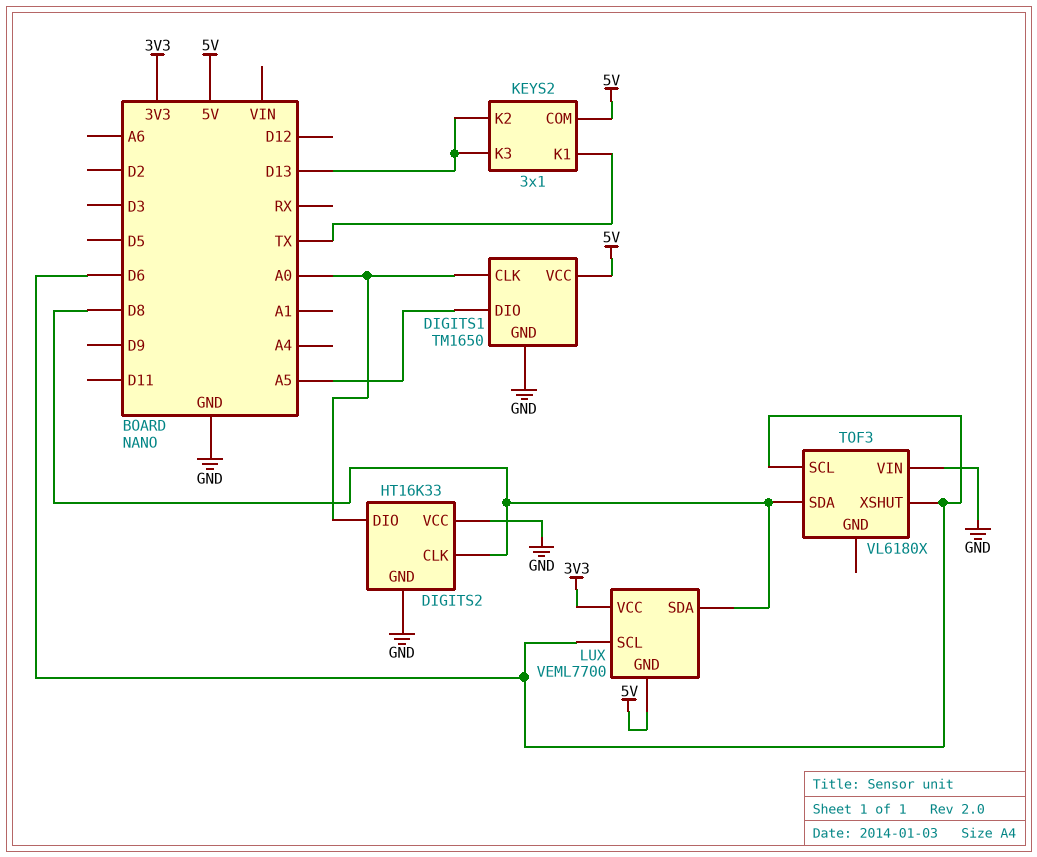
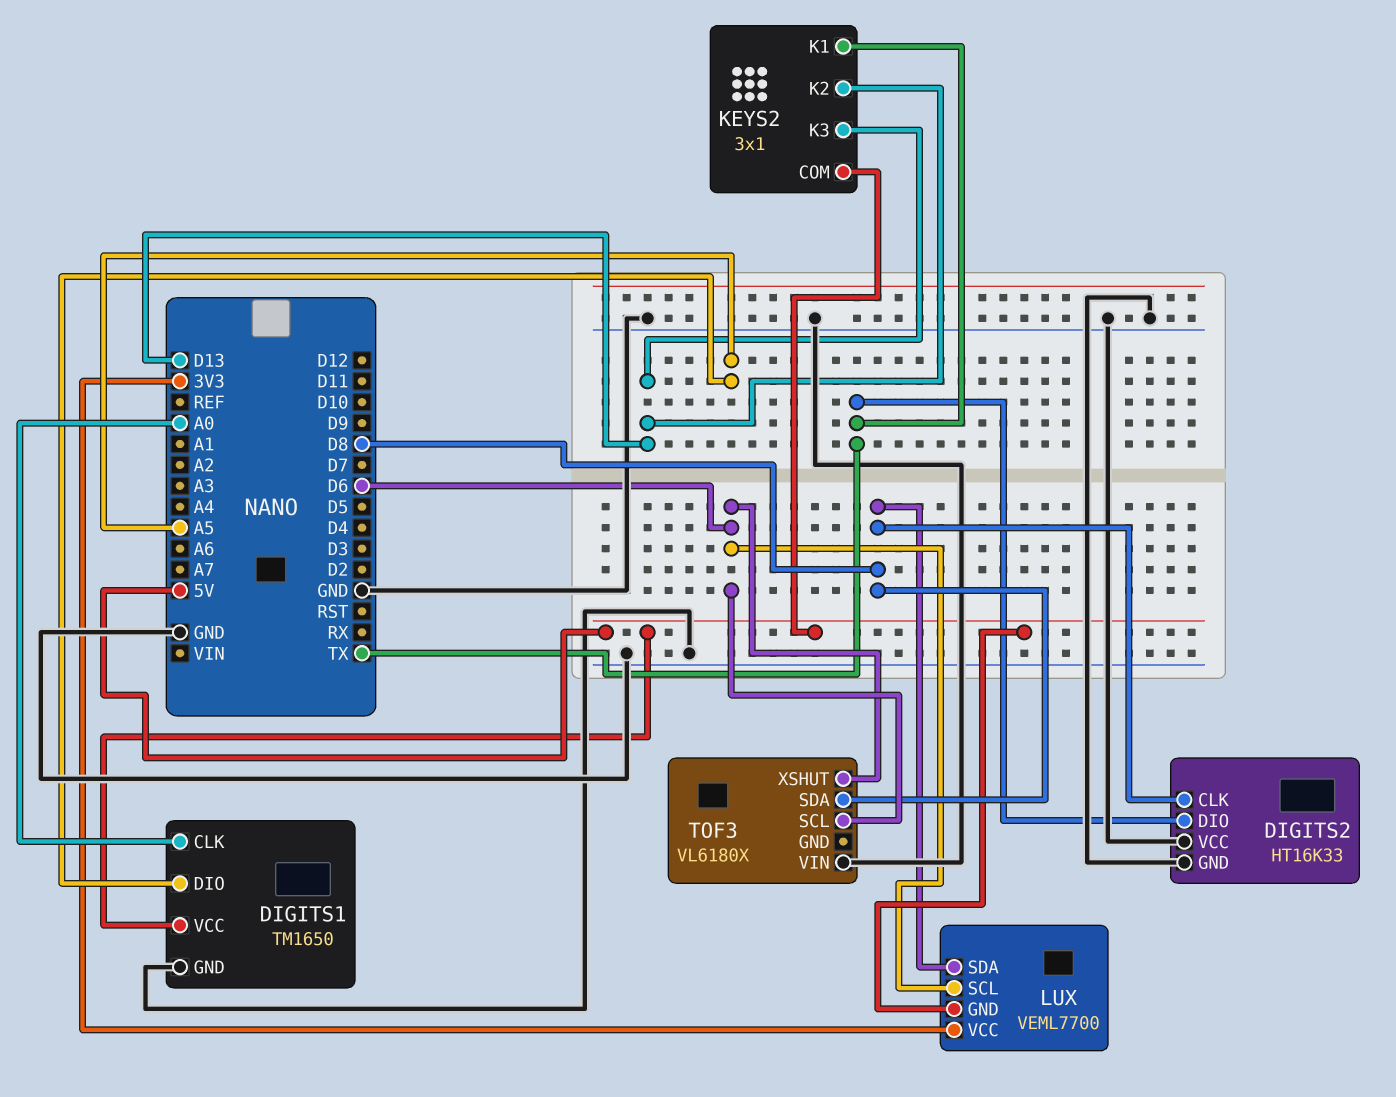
DIGITS2 pin DIO: A0 -> TX

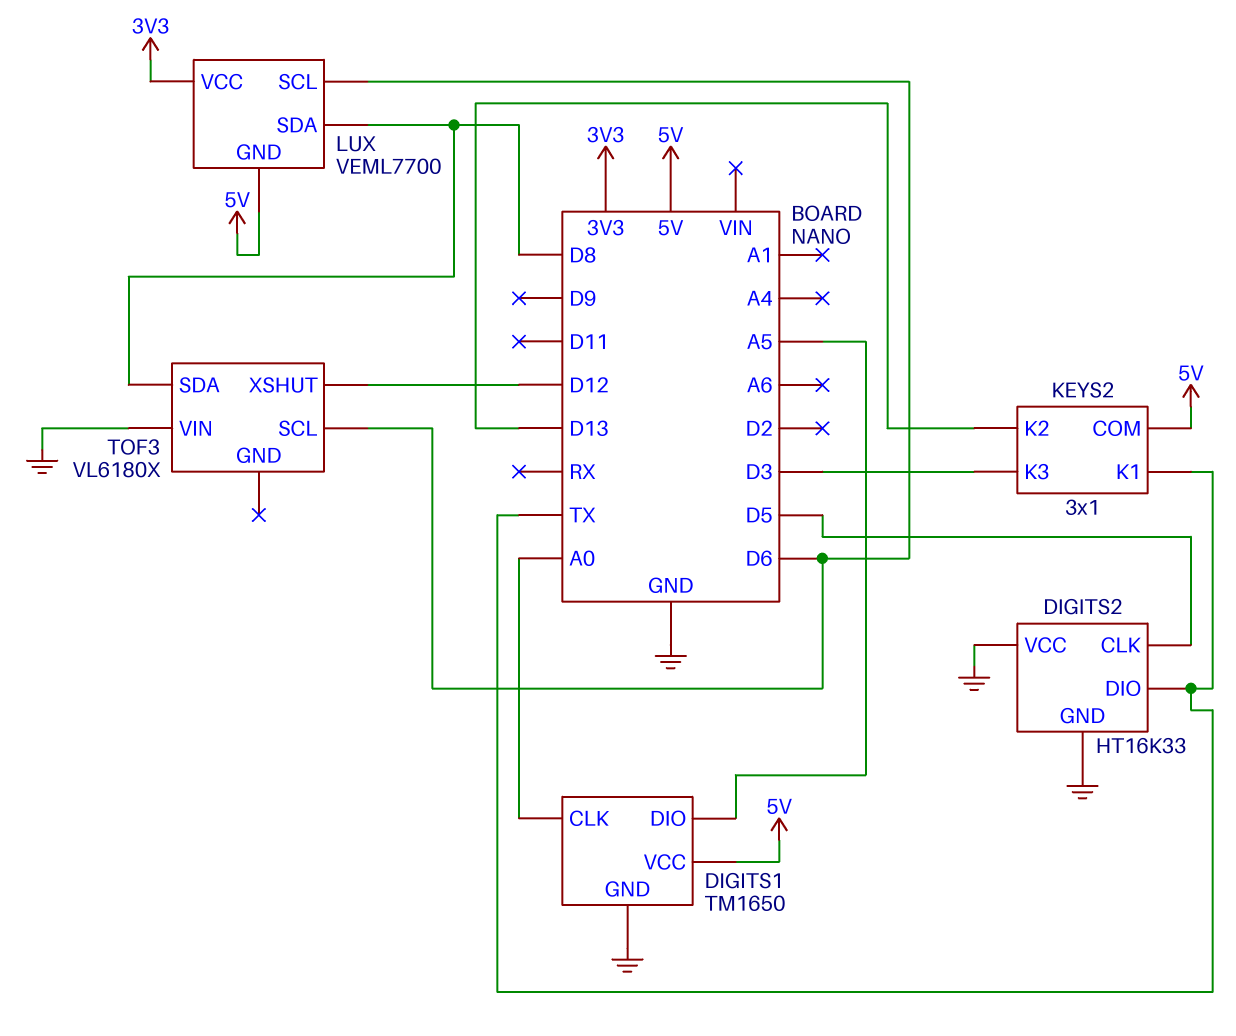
DIGITS2 pin CLK: D8 -> D5
KEYS2 pin K3: D13 -> D3
TOF3 pin XSHUT: D6 -> D12

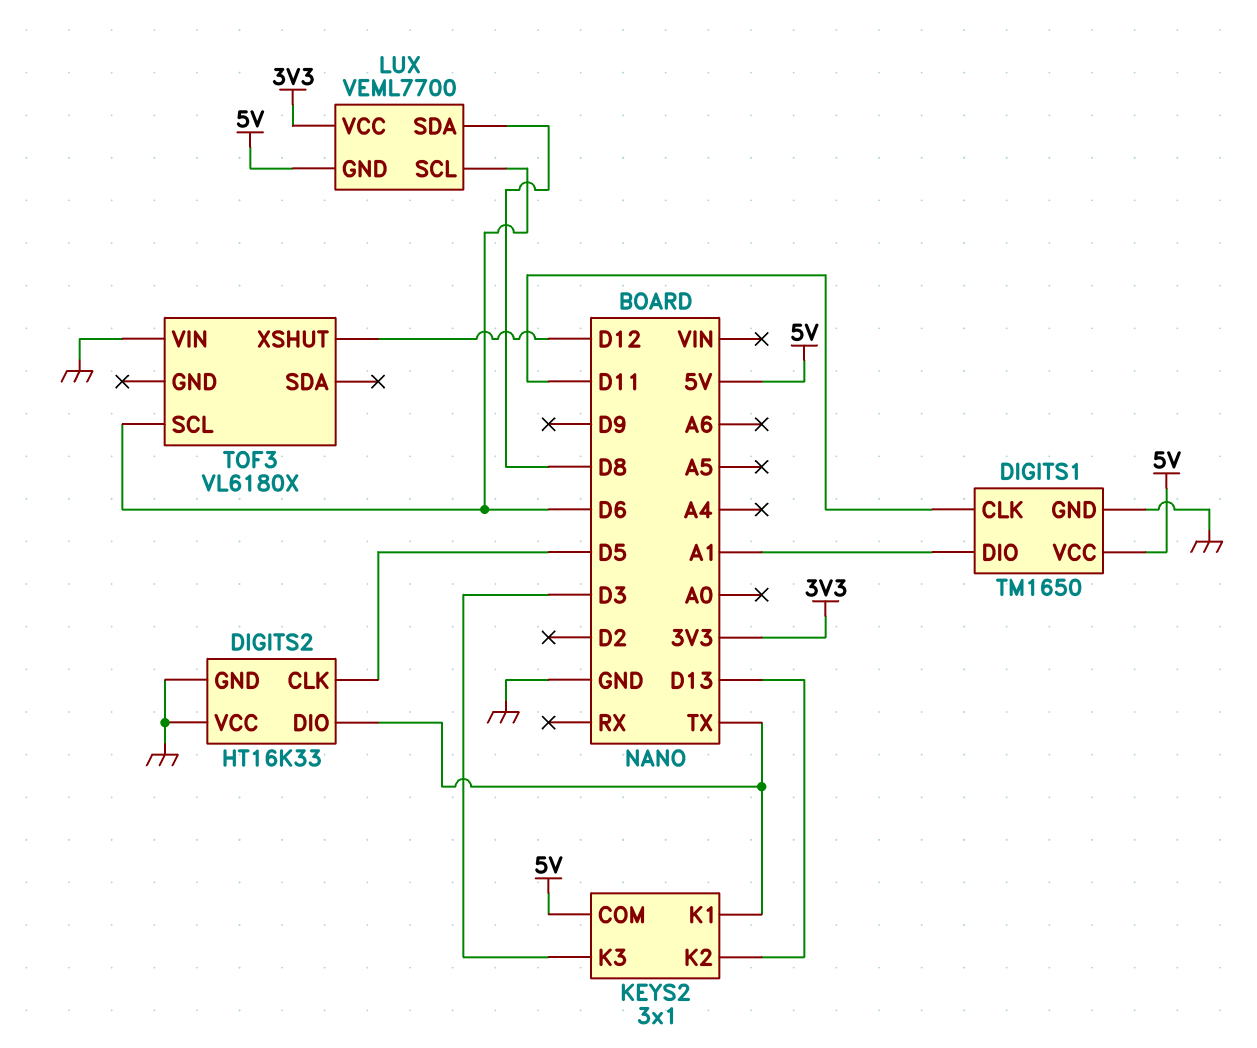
DIGITS1 pin CLK: A0 -> D11
DIGITS1 pin DIO: A5 -> A1
TOF3 pin SDA: D8 -> none

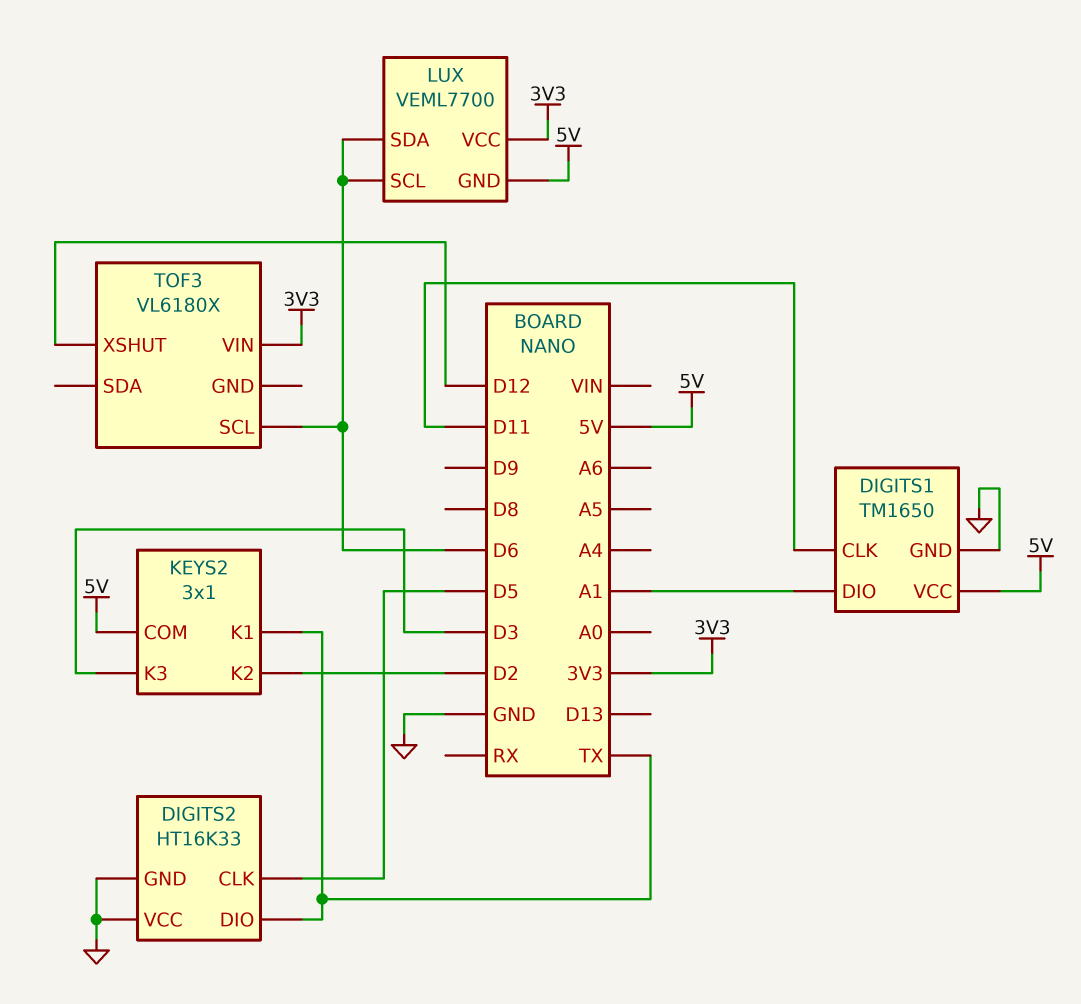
KEYS2 pin K2: D13 -> D2
LUX pin SDA: D8 -> D6
TOF3 pin VIN: GND -> 3V3

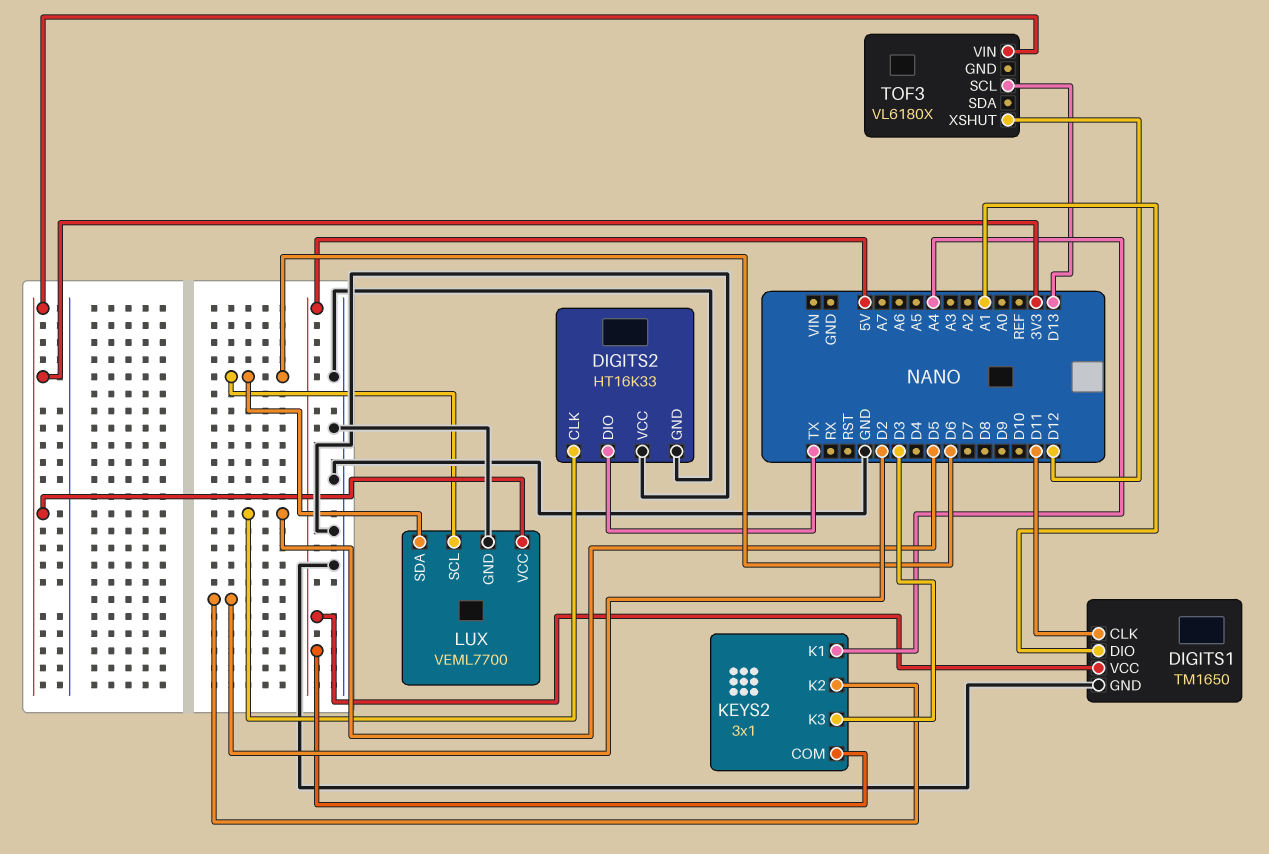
KEYS2 pin K1: TX -> A4
LUX pin GND: 5V -> GND
TOF3 pin SCL: D6 -> D13

